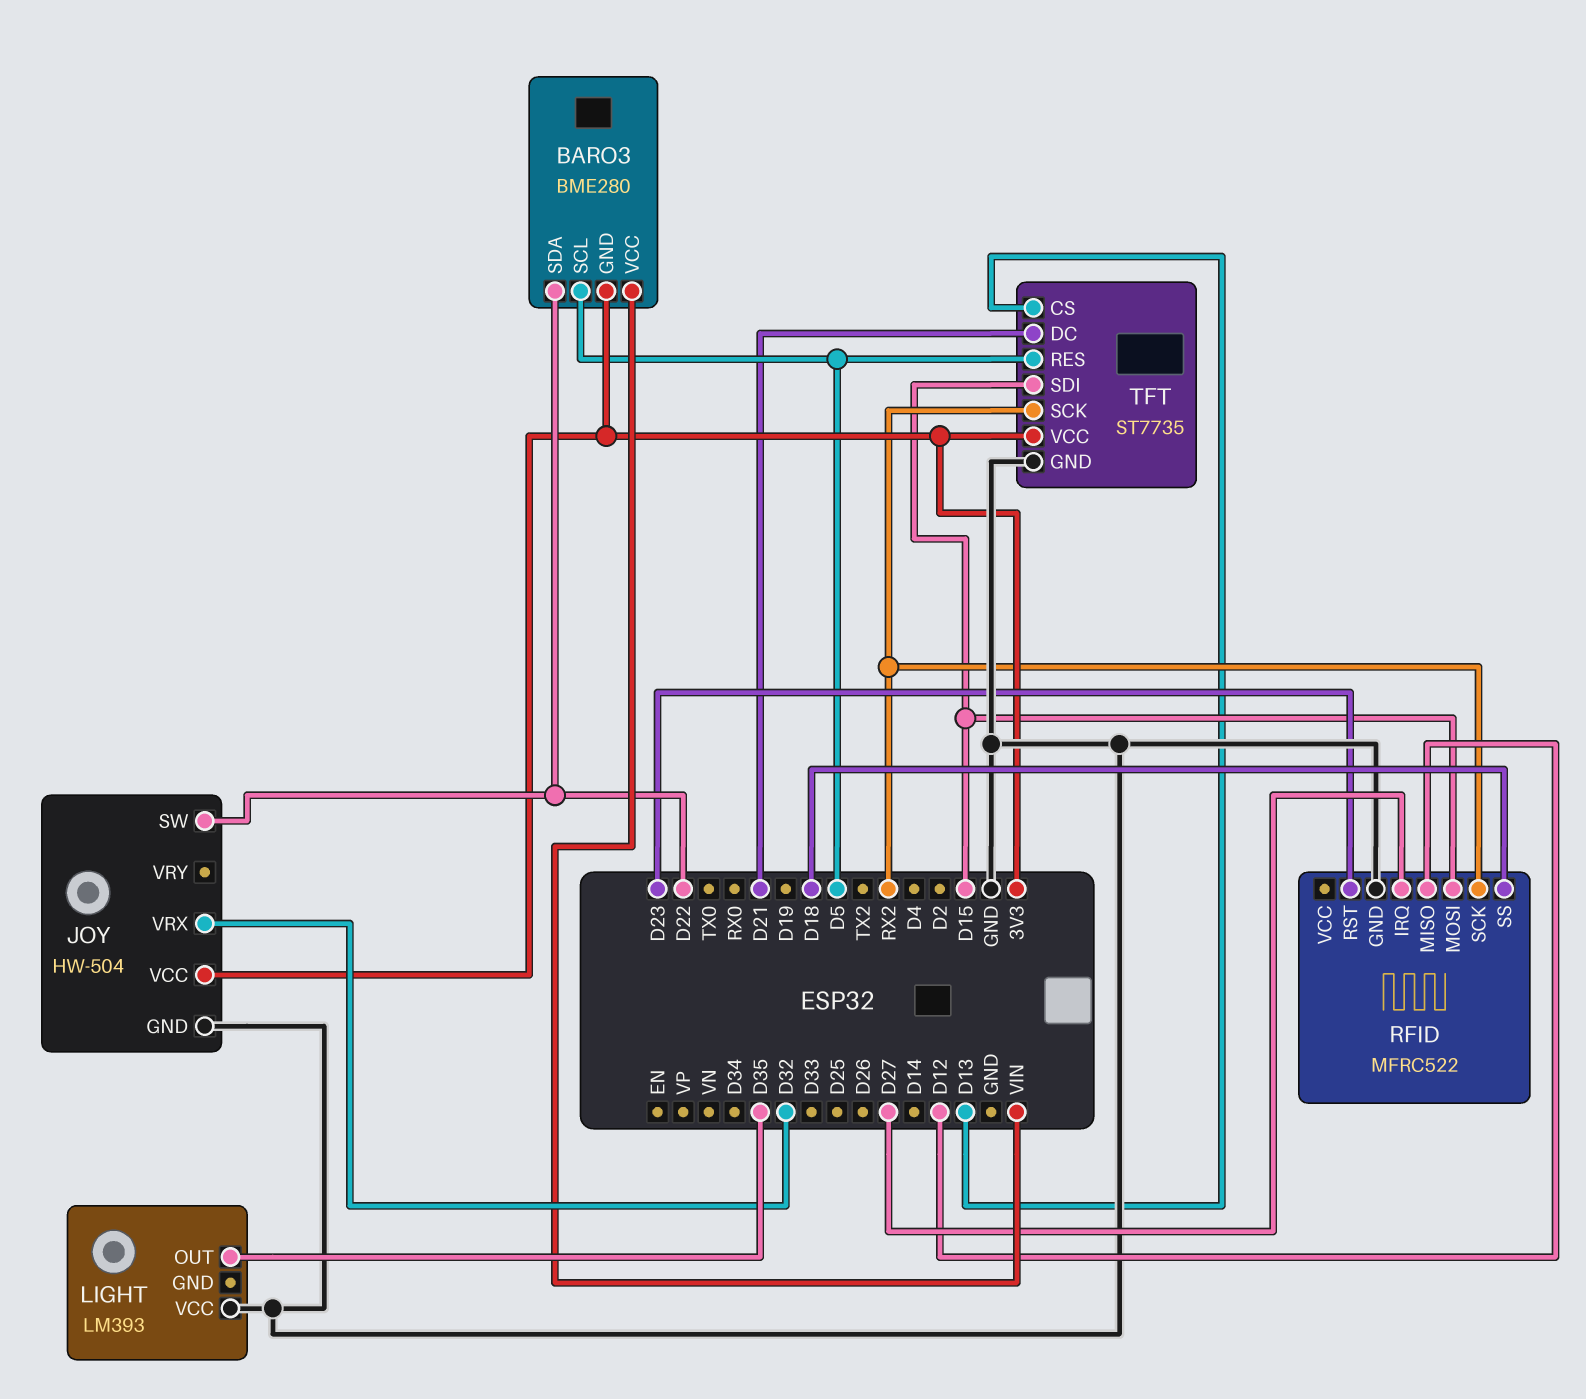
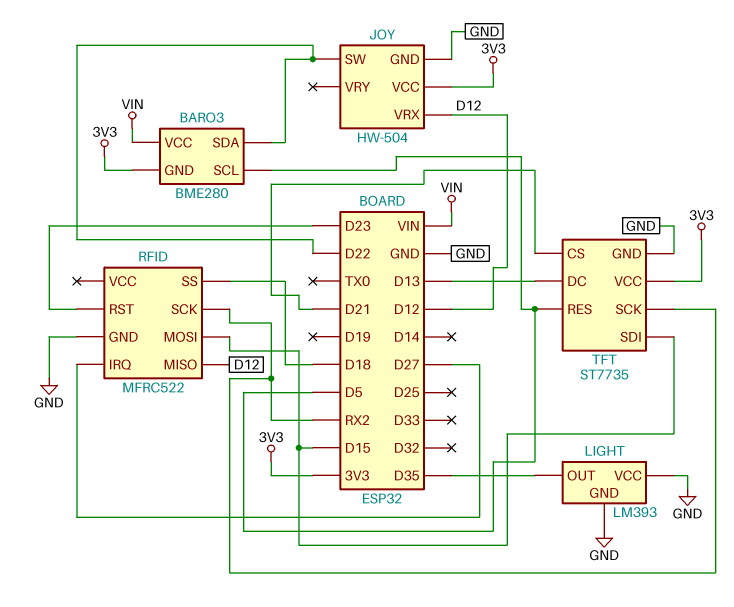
JOY pin VRX: D32 -> D12
LIGHT pin GND: none -> GND
TFT pin CS: D13 -> D21
TFT pin DC: D21 -> D13

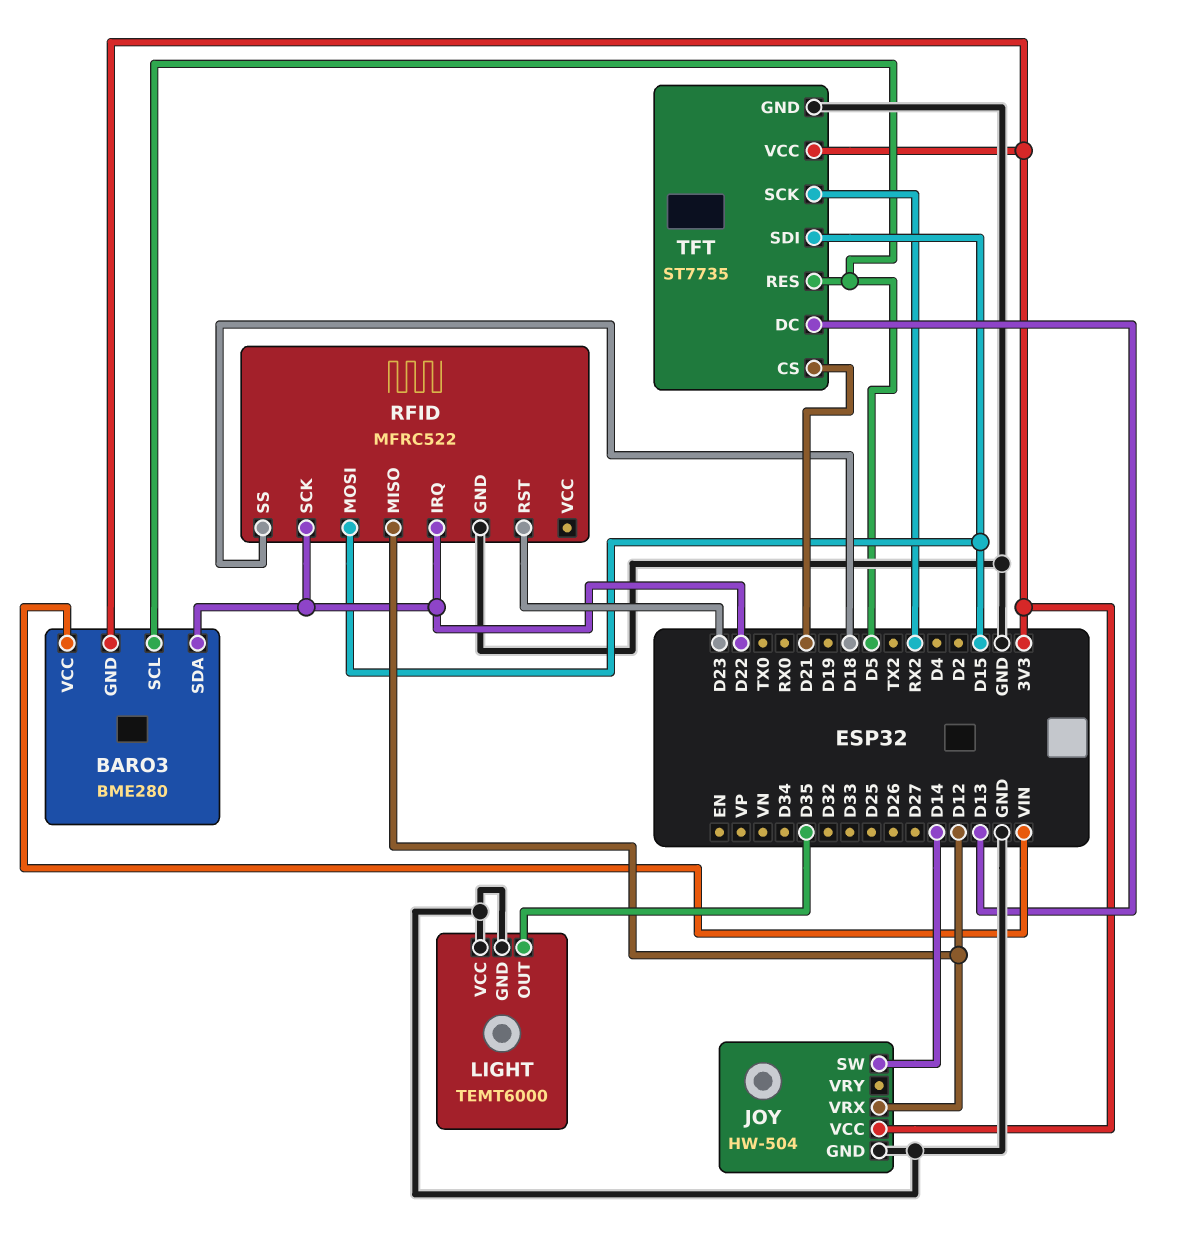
JOY pin SW: D22 -> D14
LIGHT: LM393 -> TEMT6000
RFID pin IRQ: D27 -> D22
RFID pin SCK: RX2 -> D22

